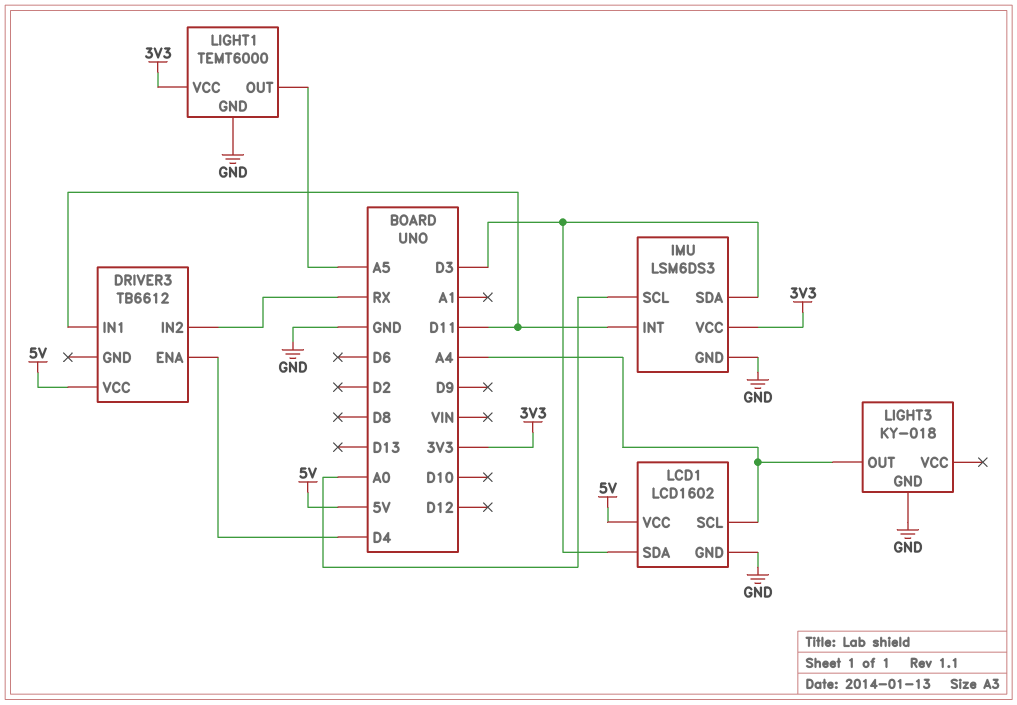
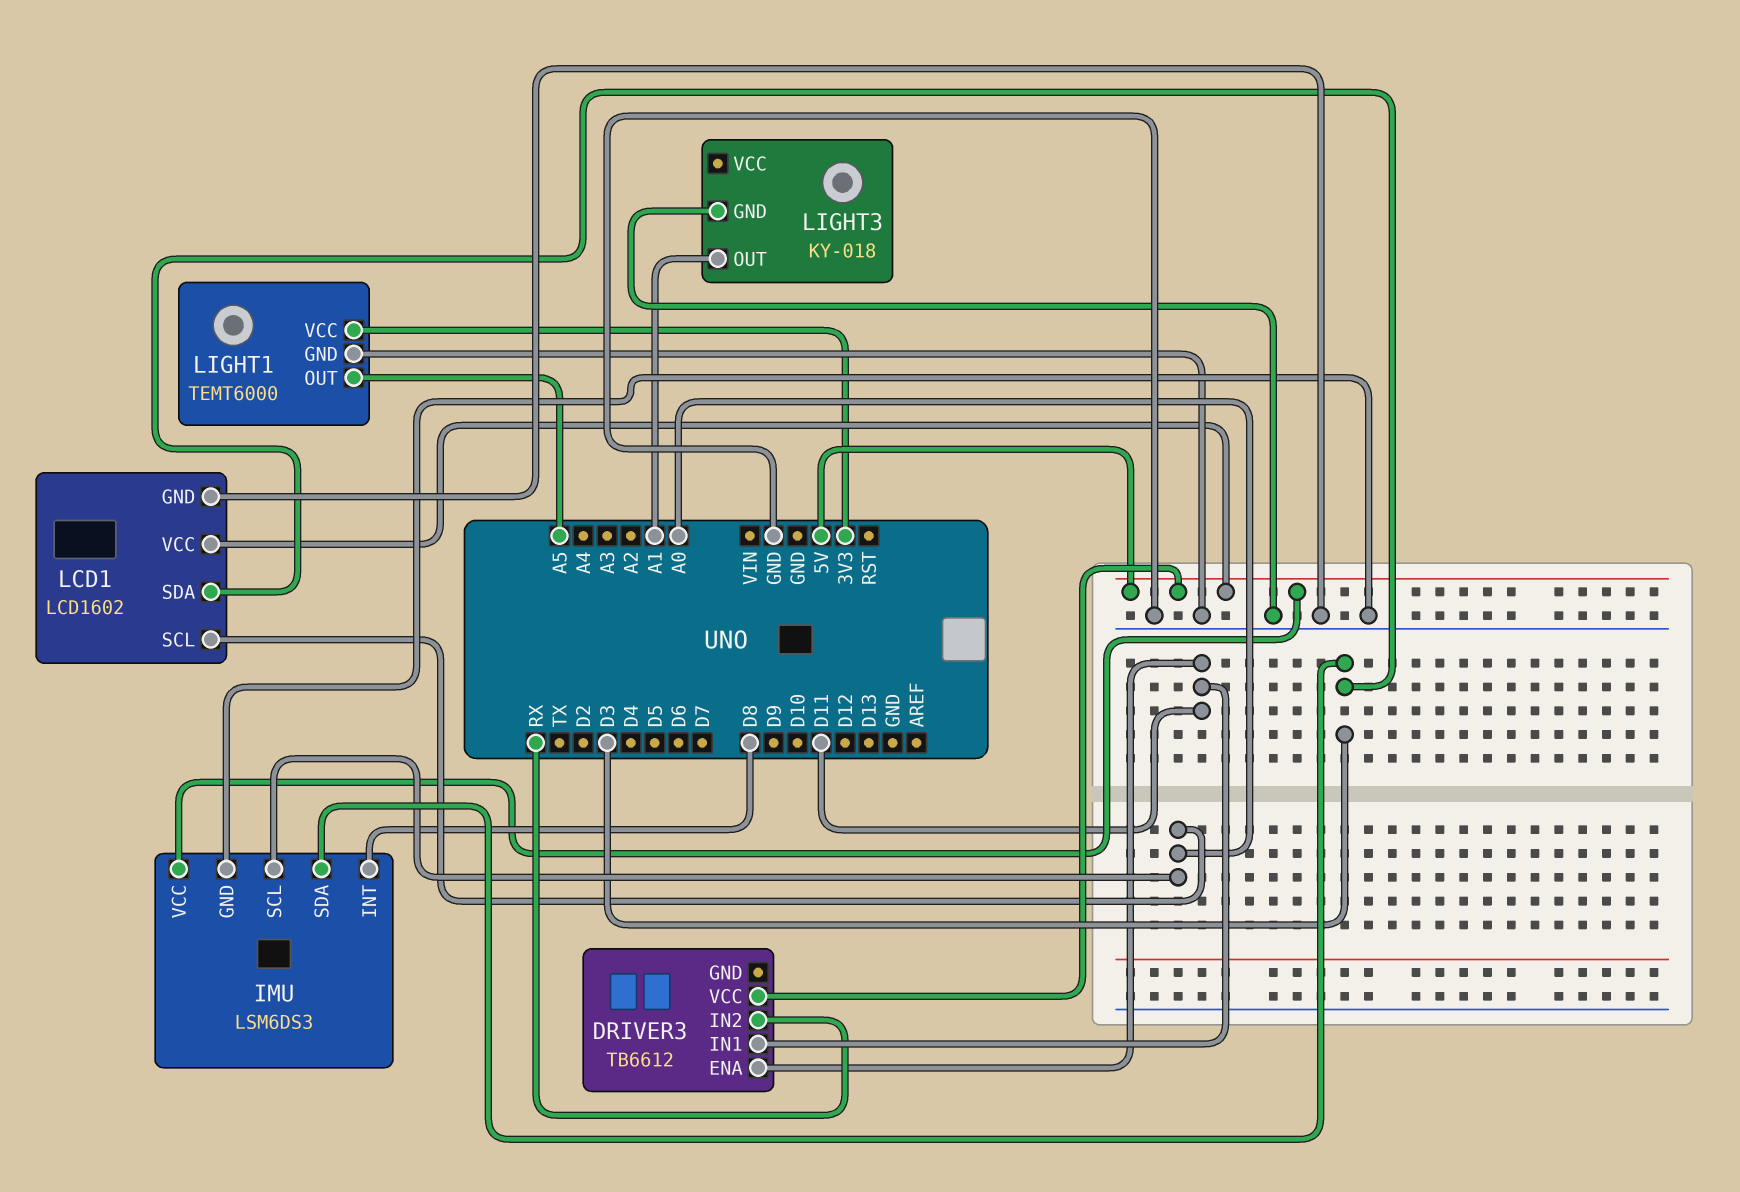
DRIVER3 pin ENA: D4 -> D11
IMU pin INT: D11 -> D8
IMU pin VCC: 3V3 -> 5V
LCD1 pin SCL: A4 -> A0
LIGHT3 pin OUT: A4 -> A1

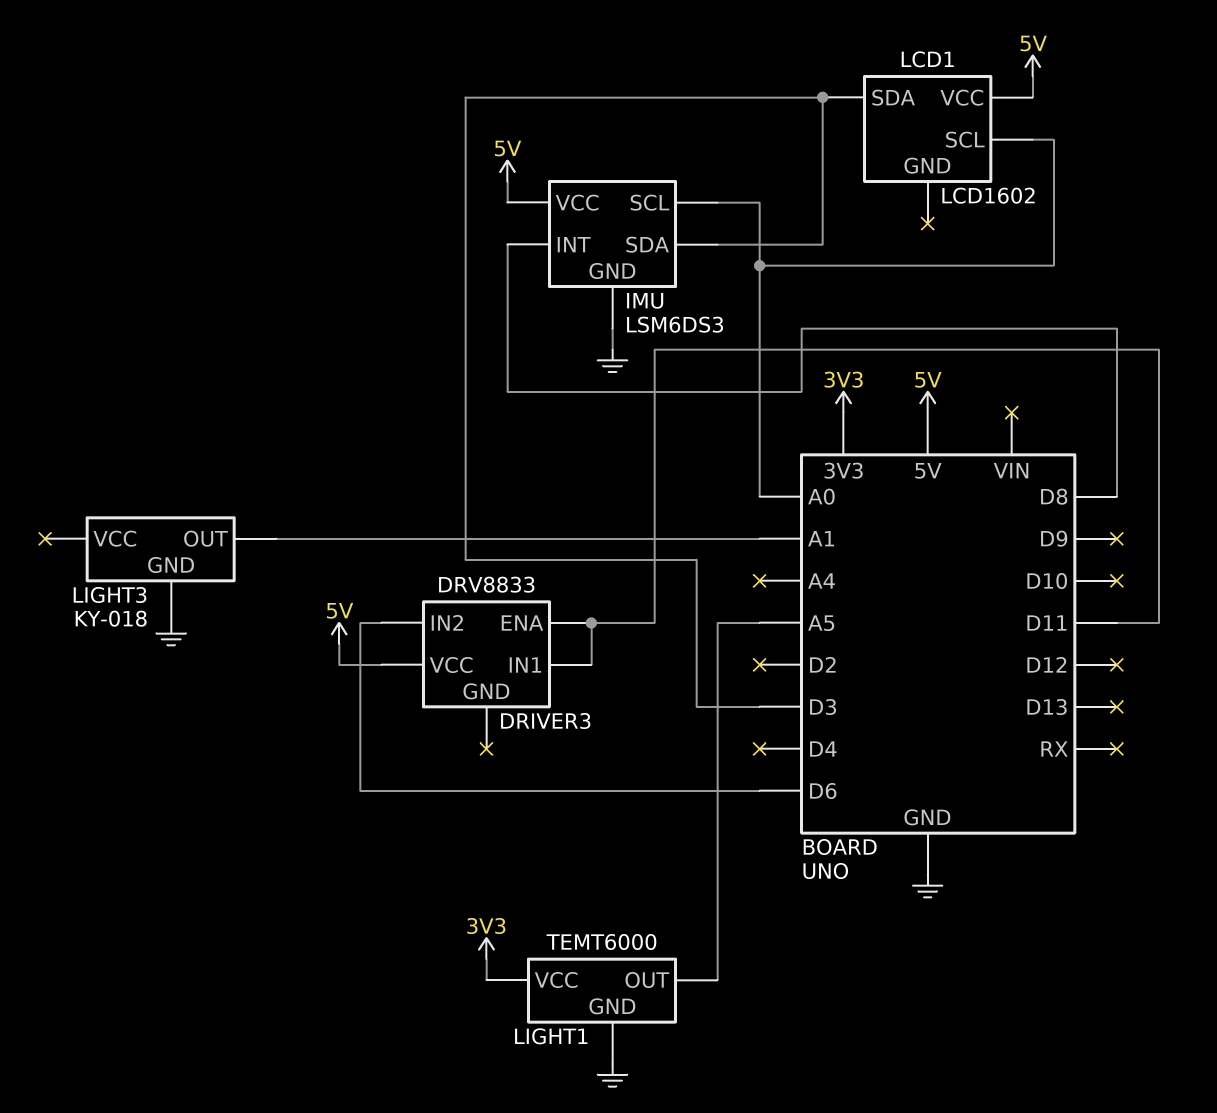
DRIVER3: TB6612 -> DRV8833
DRIVER3 pin IN2: RX -> D6
LCD1 pin GND: GND -> none

